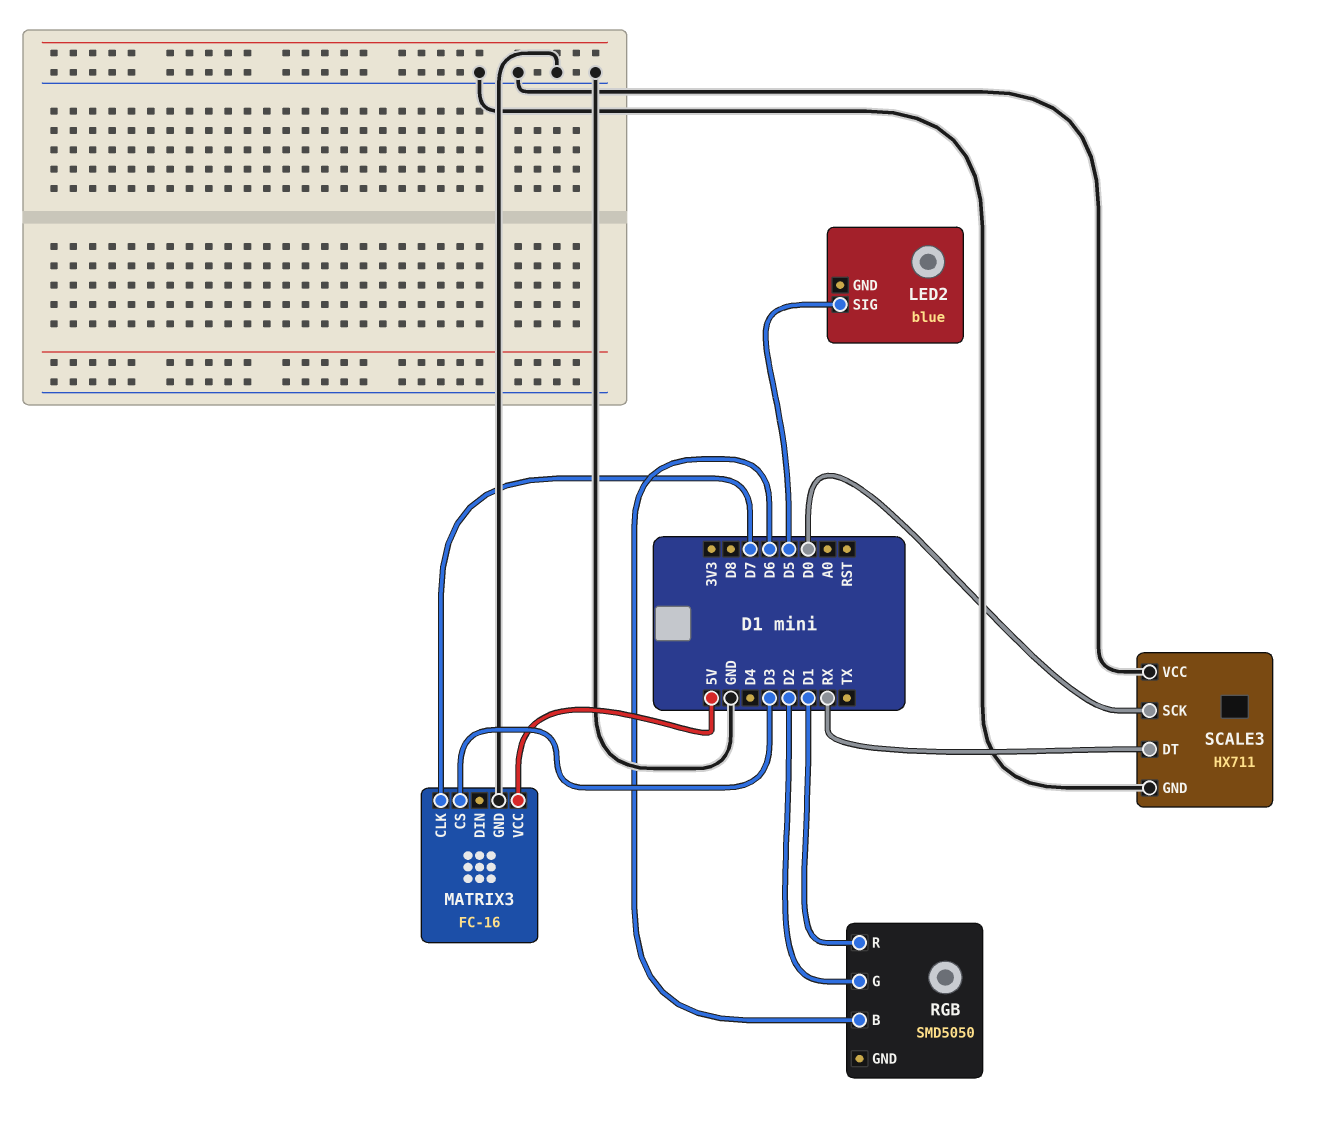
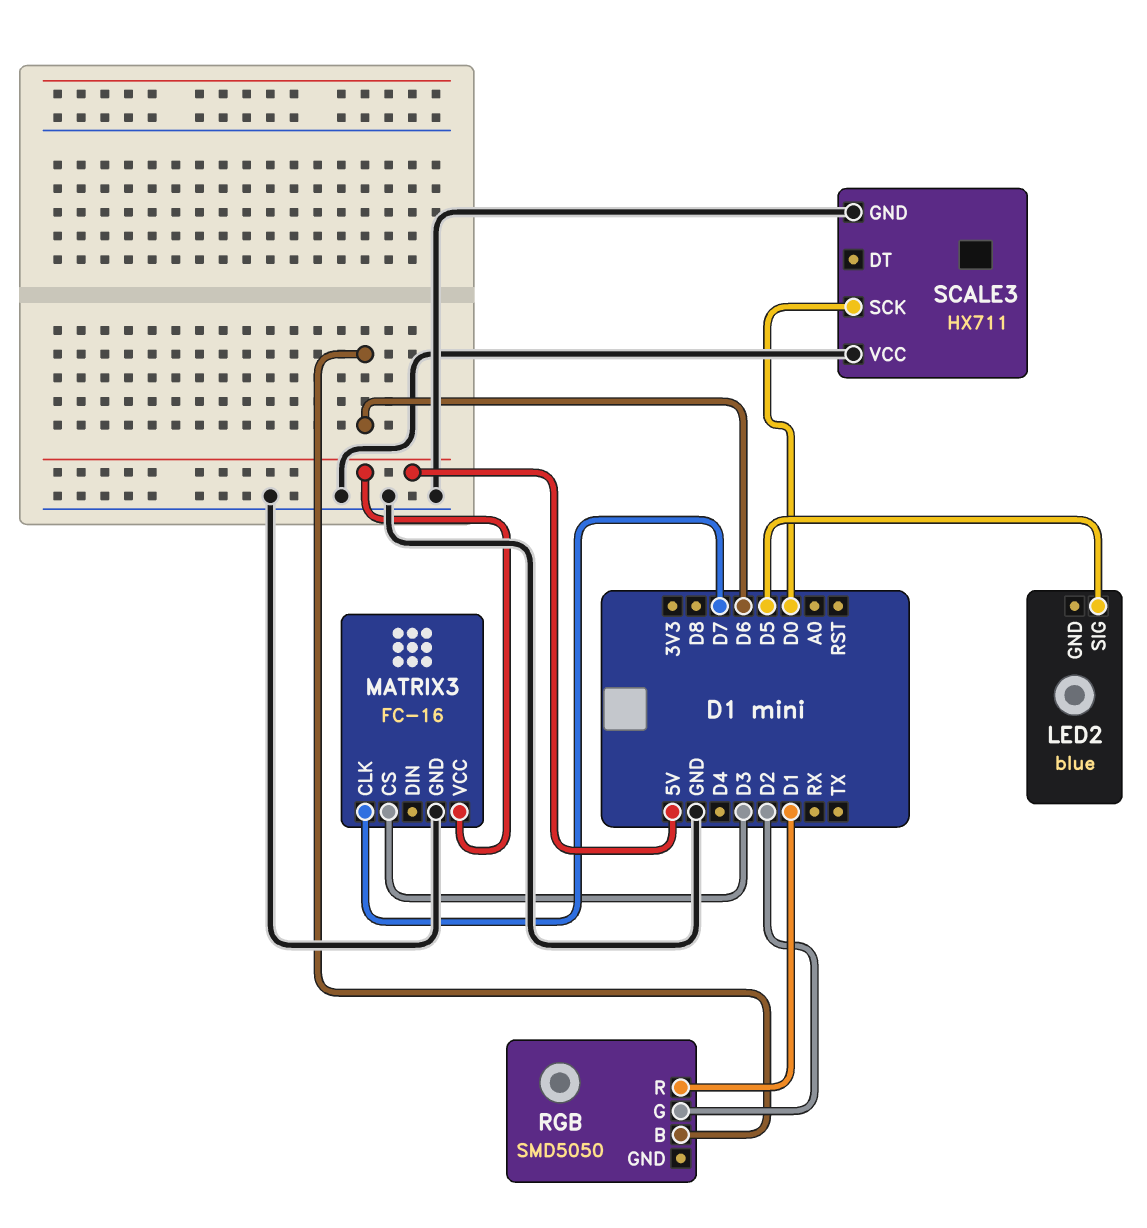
SCALE3 pin DT: RX -> none

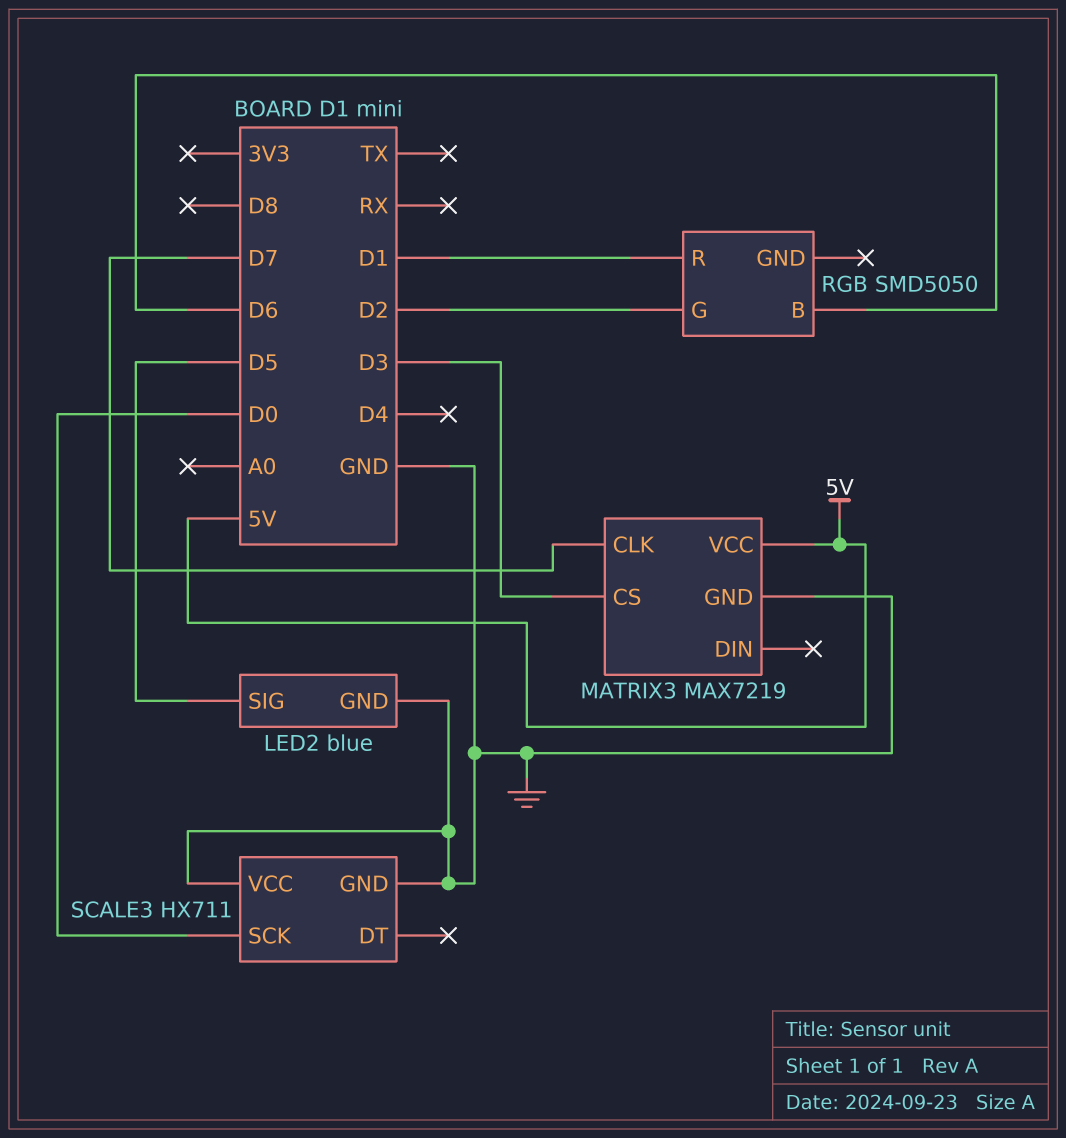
LED2 pin GND: none -> GND
MATRIX3: FC-16 -> MAX7219

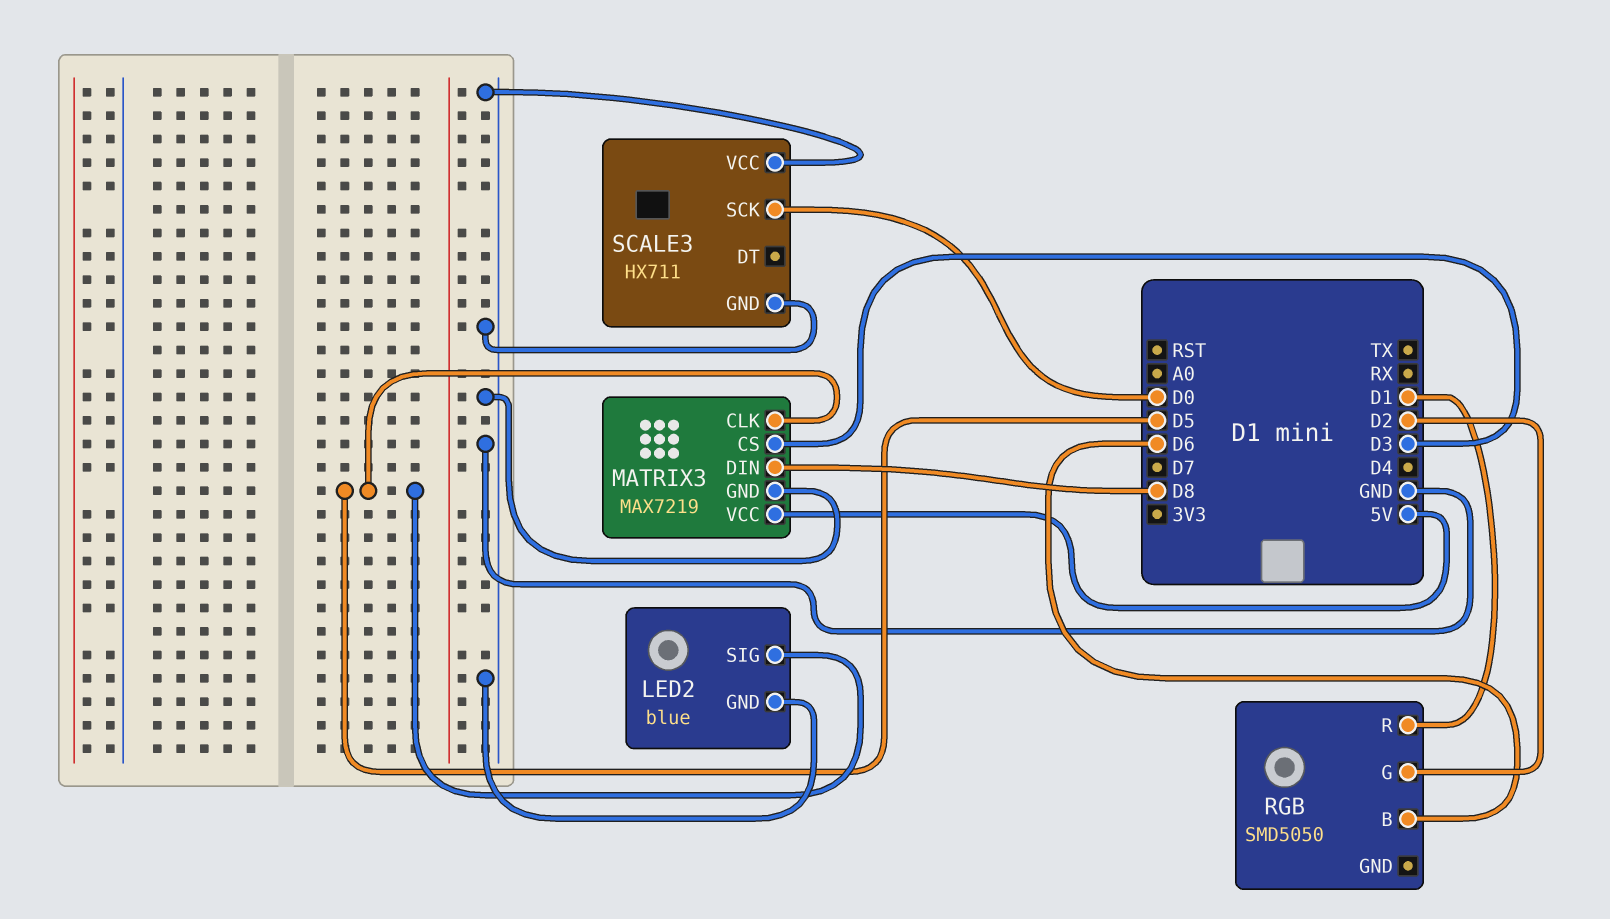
MATRIX3 pin CLK: D7 -> D5
MATRIX3 pin DIN: none -> D8

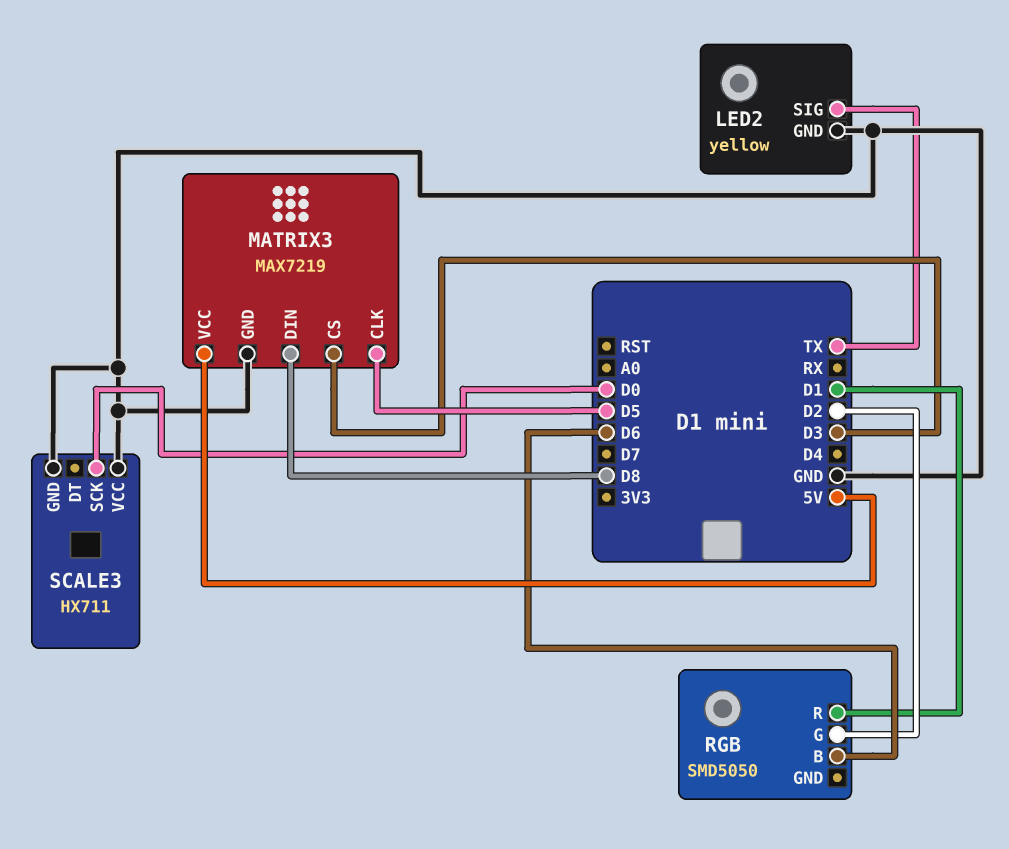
LED2: blue -> yellow
LED2 pin SIG: D5 -> TX

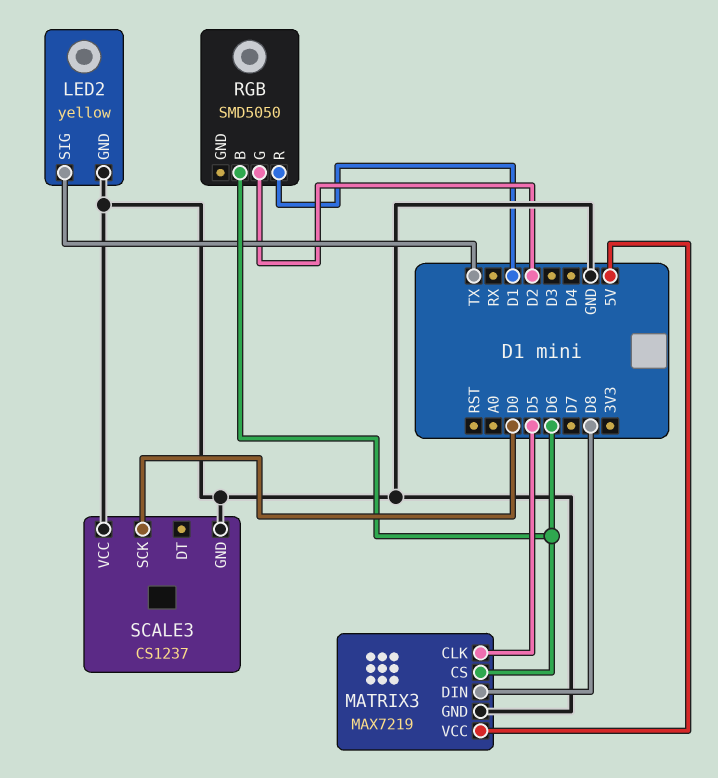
MATRIX3 pin CS: D3 -> D6
SCALE3: HX711 -> CS1237

